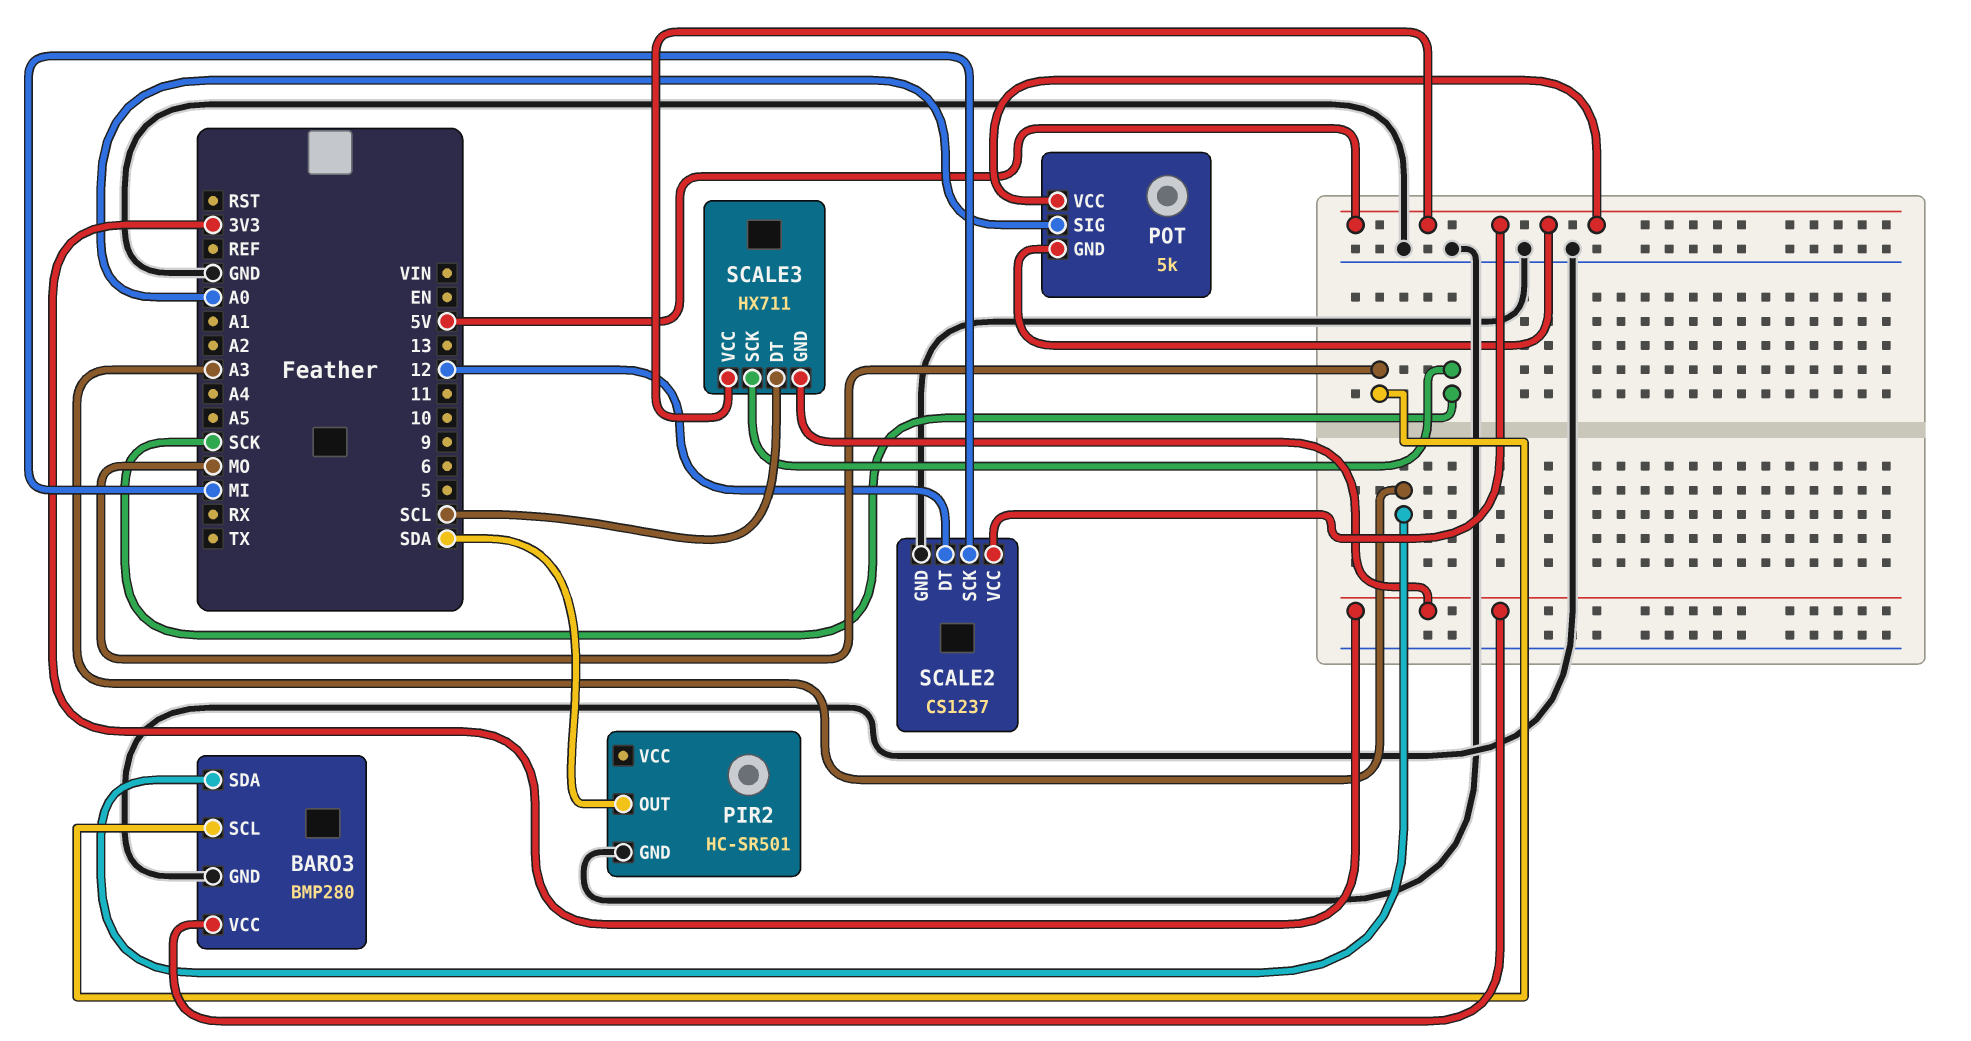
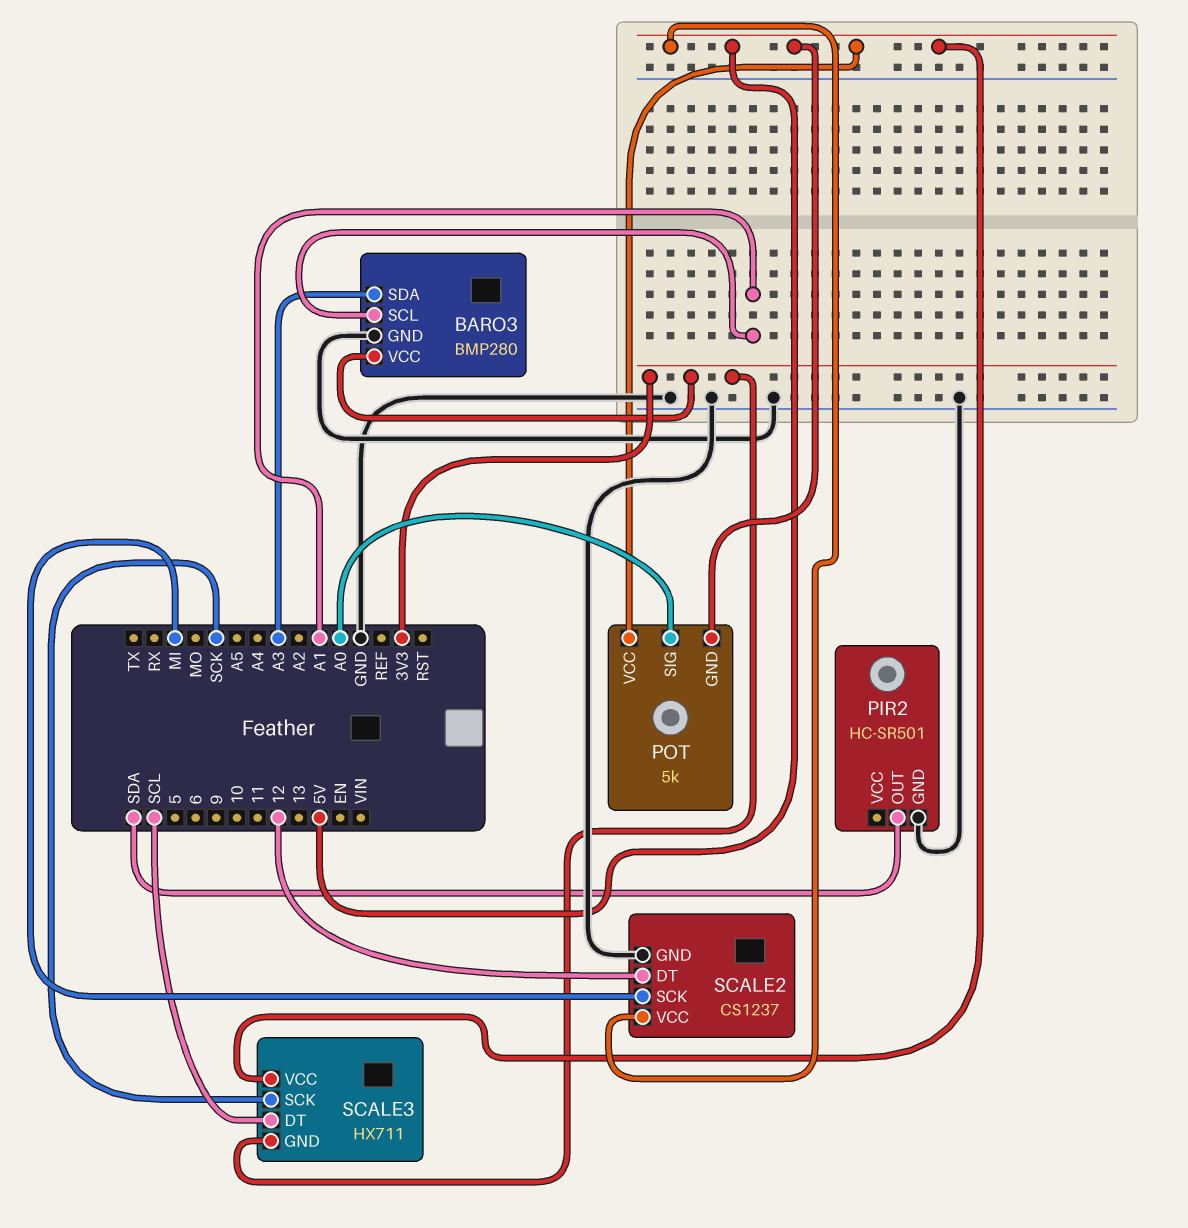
BARO3 pin SCL: MO -> A1

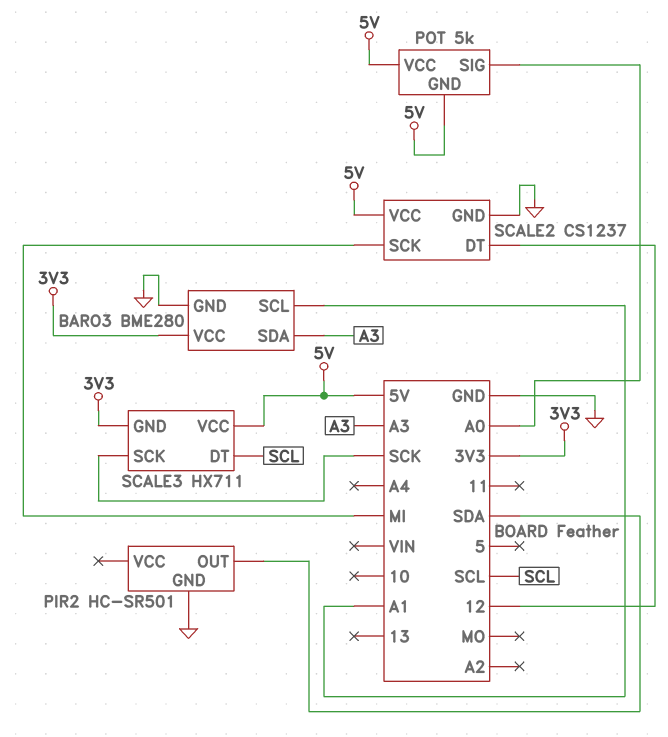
BARO3: BMP280 -> BME280

